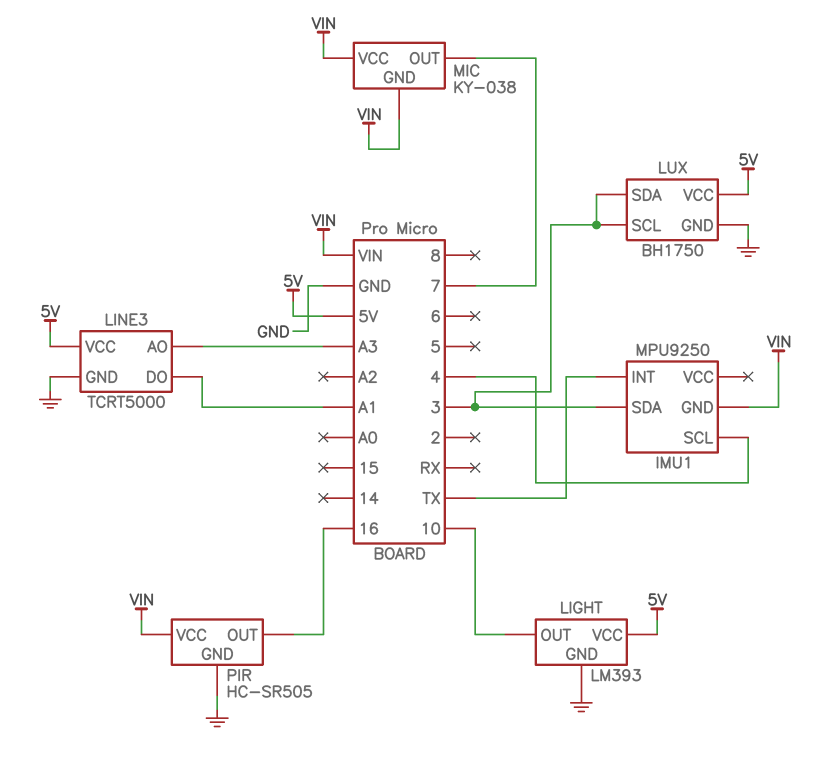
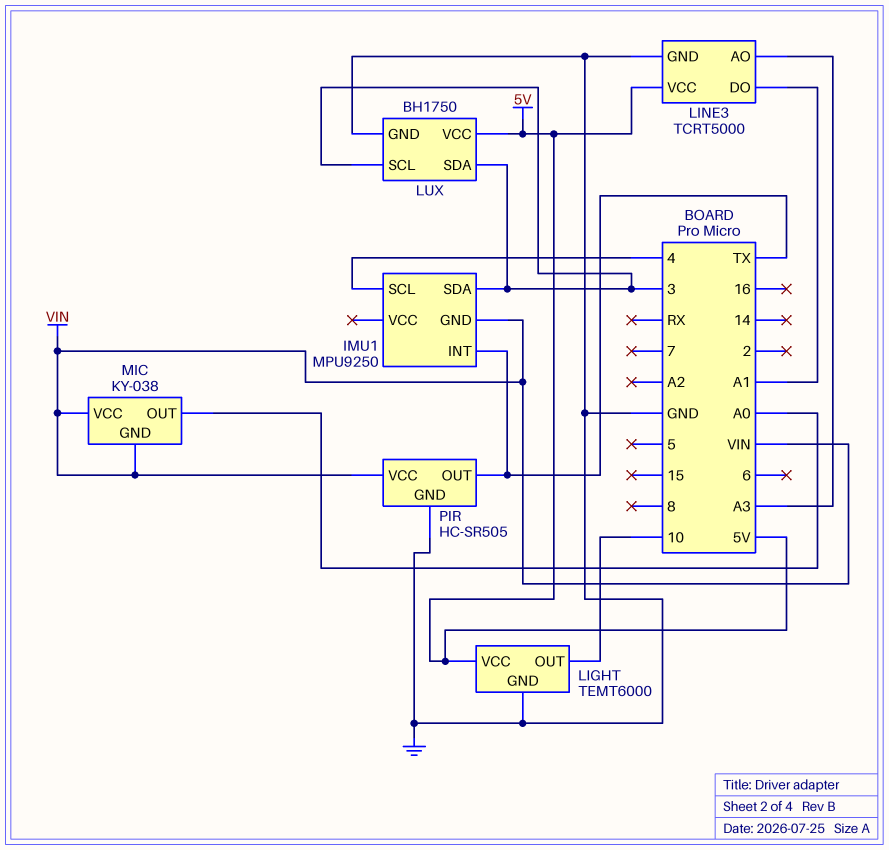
LIGHT: LM393 -> TEMT6000
MIC pin OUT: 7 -> A0
PIR pin OUT: 16 -> TX

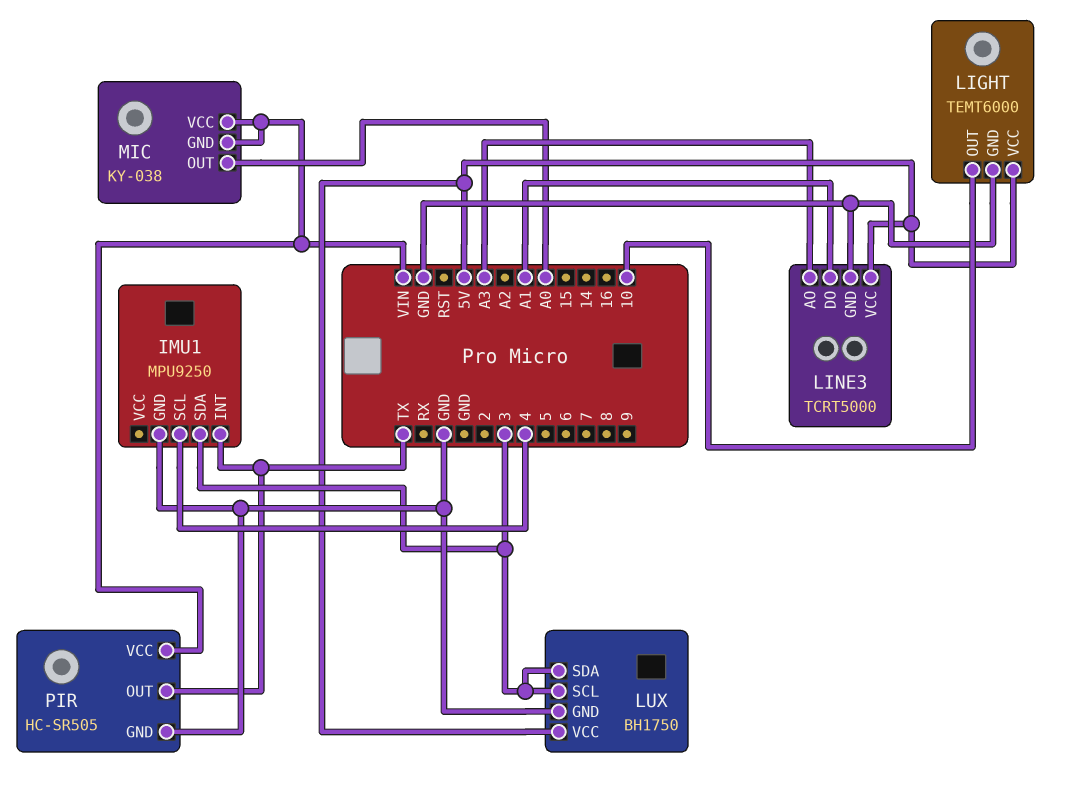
IMU1 pin GND: VIN -> GND

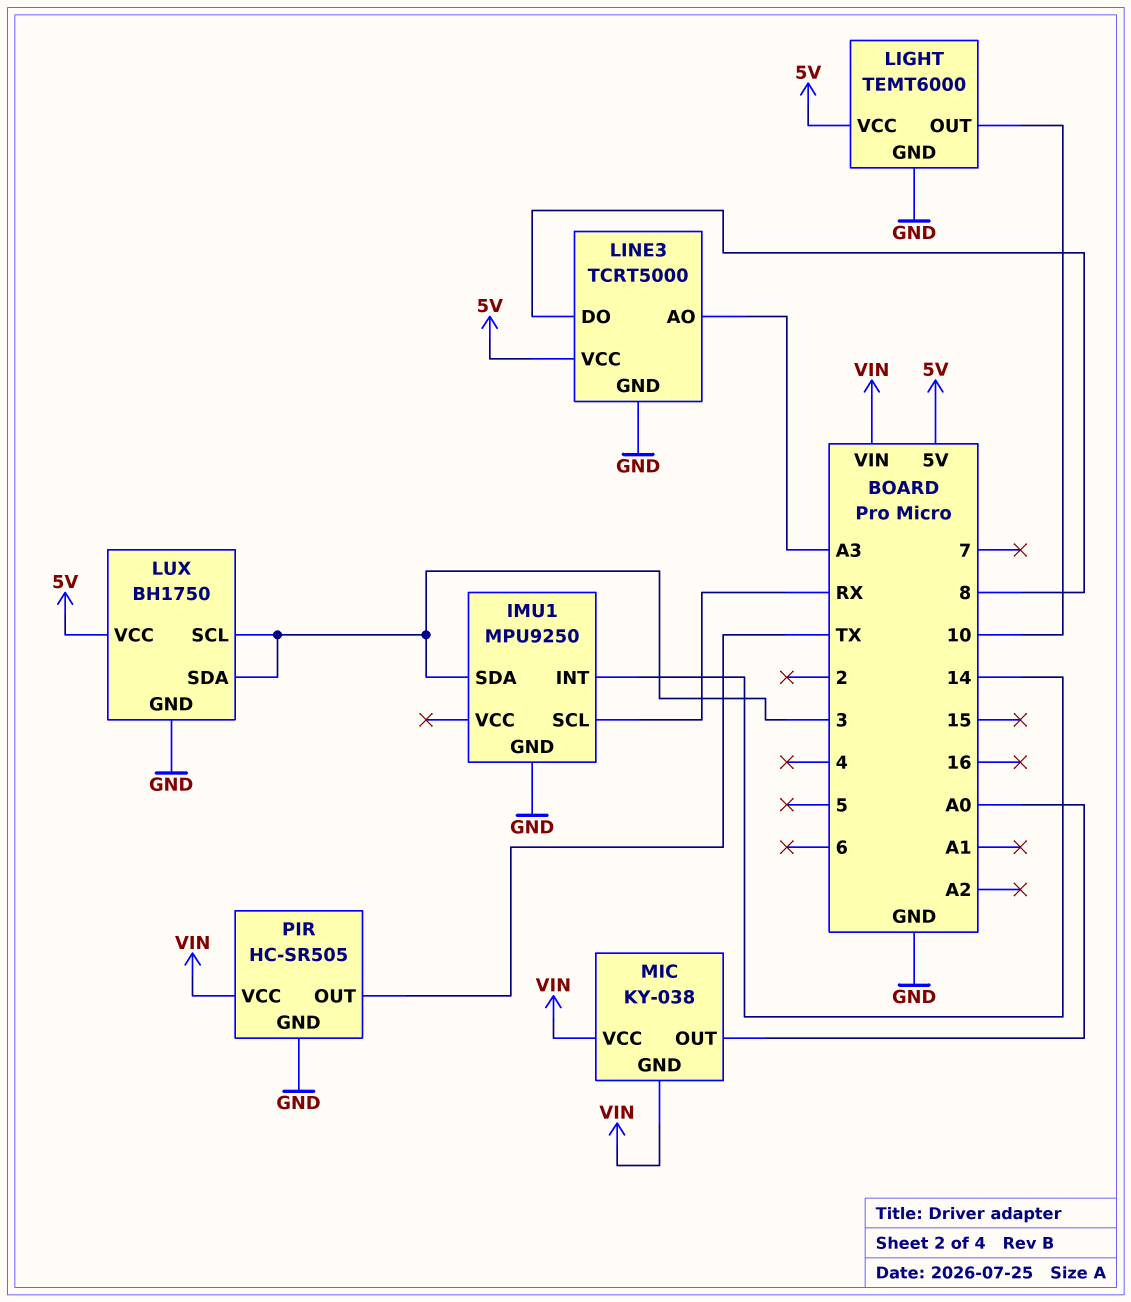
IMU1 pin INT: TX -> 14
IMU1 pin SCL: 4 -> RX
LINE3 pin DO: A1 -> 8

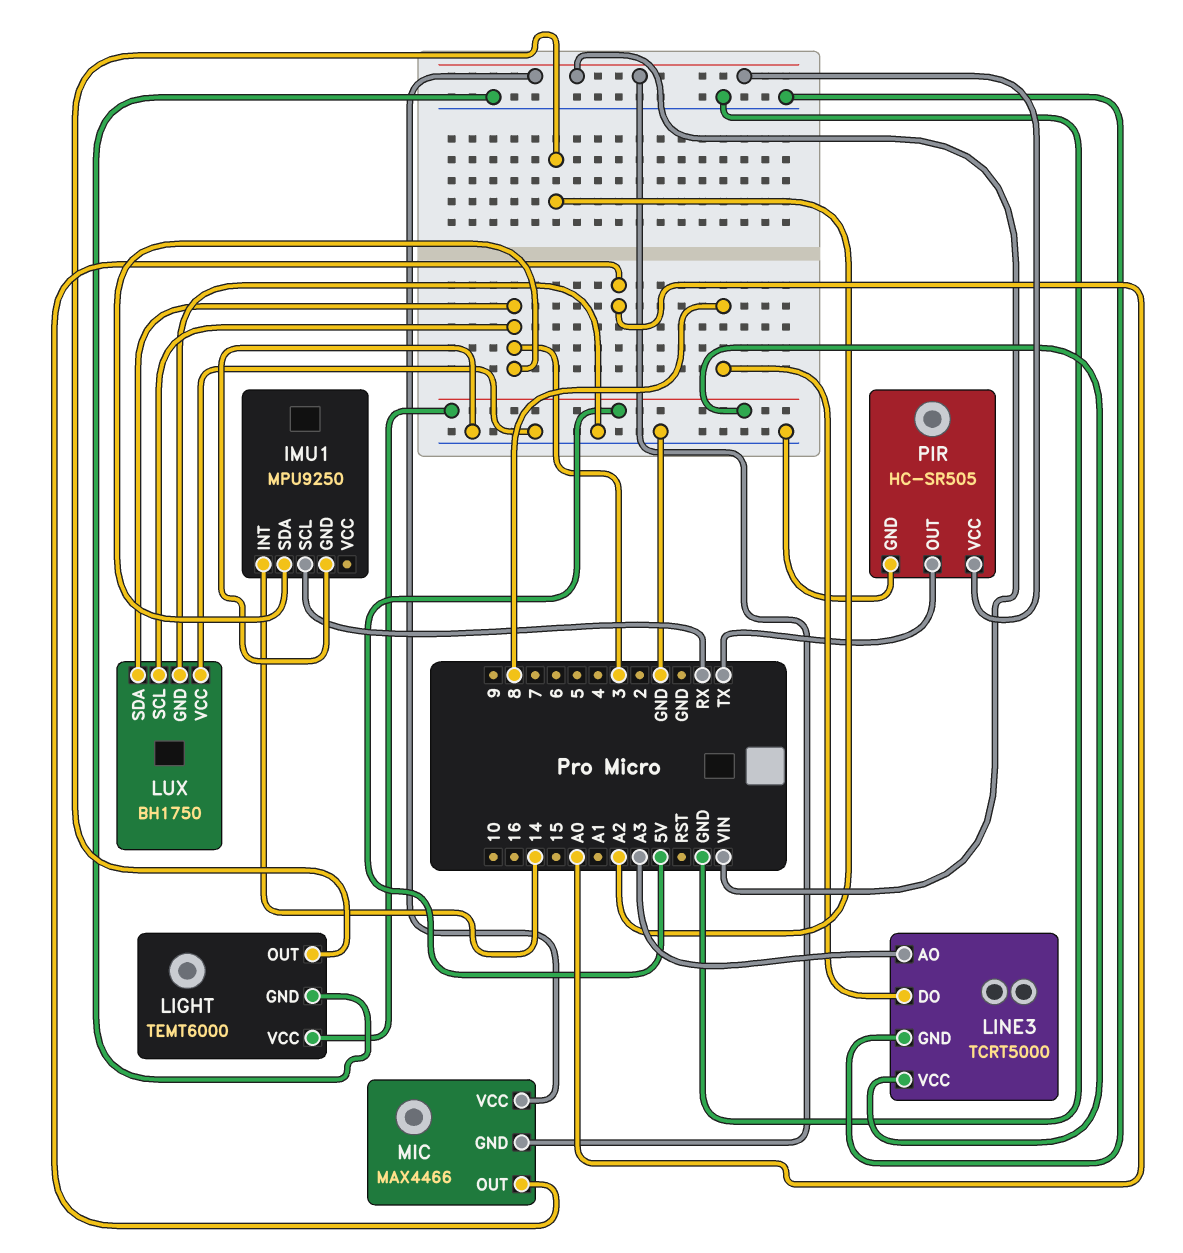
LIGHT pin OUT: 10 -> A2
LUX pin VCC: 5V -> GND
MIC: KY-038 -> MAX4466

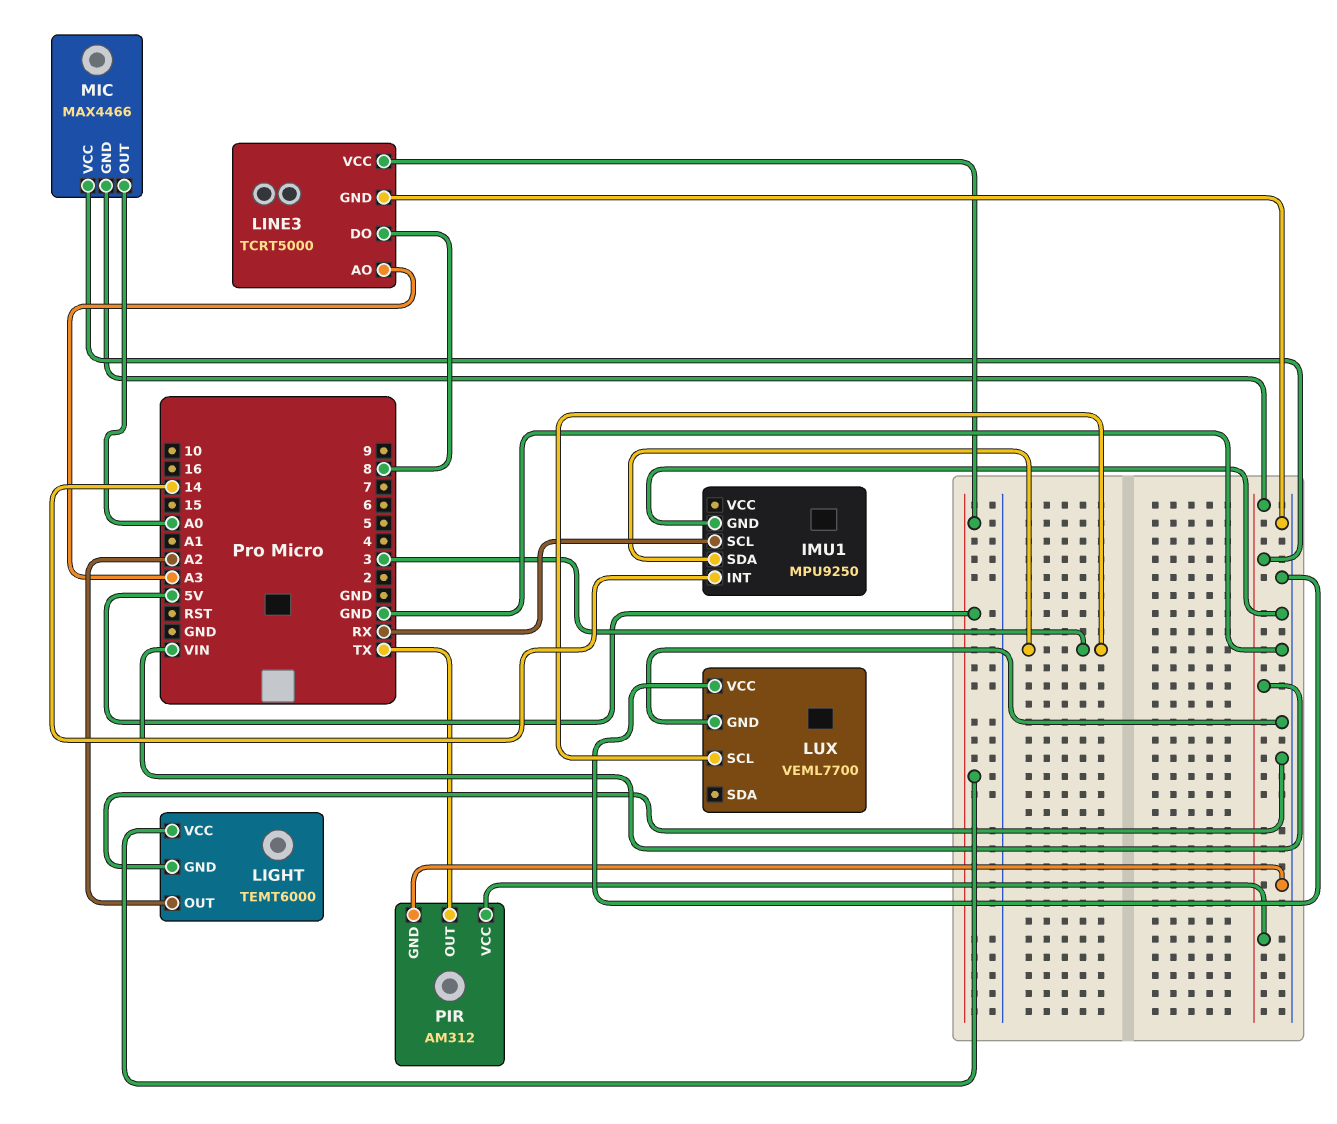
LUX: BH1750 -> VEML7700
LUX pin SDA: 3 -> none
PIR: HC-SR505 -> AM312

